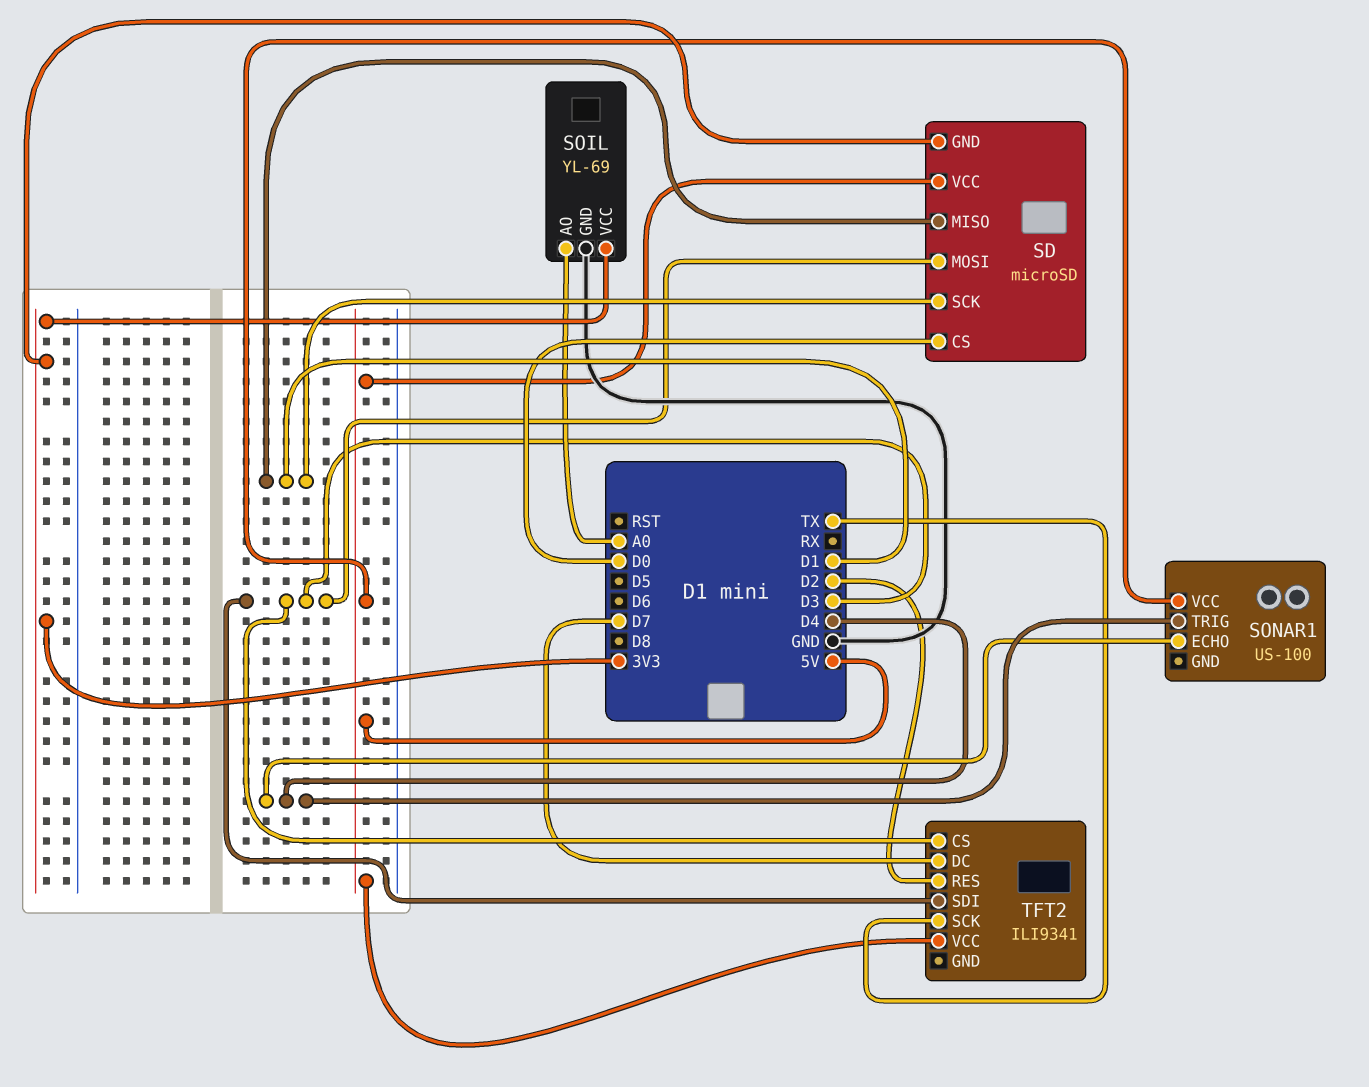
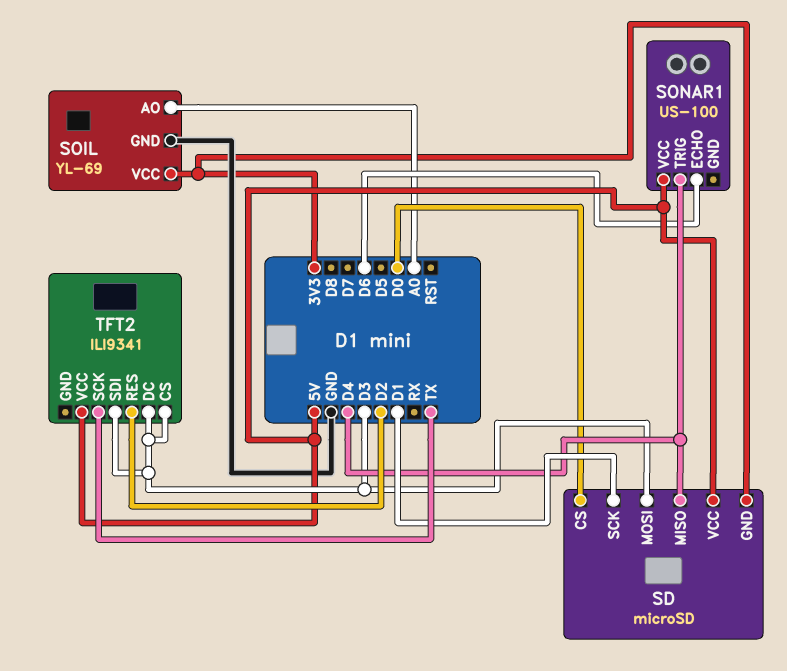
SD pin MISO: D1 -> D4
SONAR1 pin ECHO: D4 -> D6
TFT2 pin DC: D7 -> D3

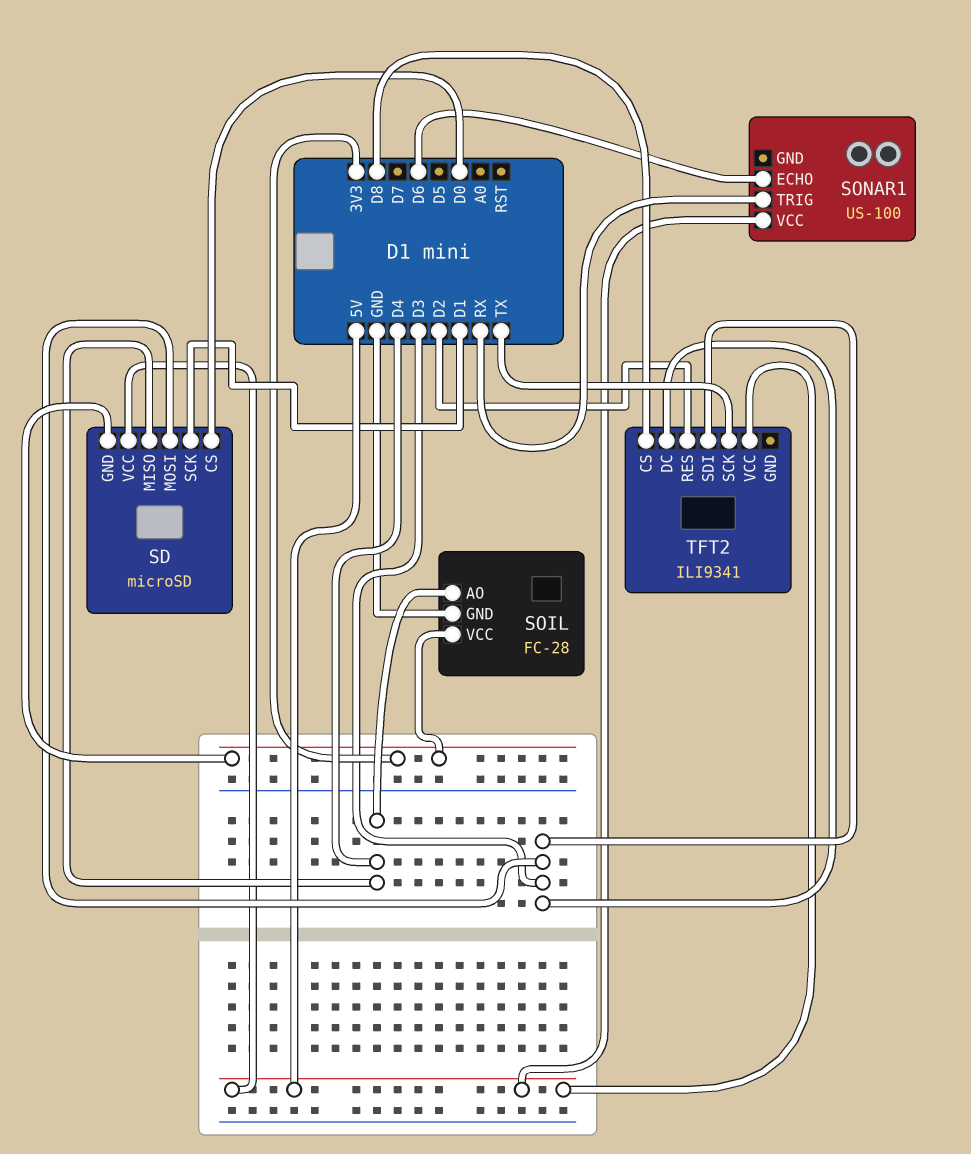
SOIL: YL-69 -> FC-28
SOIL pin AO: A0 -> D4
SONAR1 pin TRIG: D4 -> RX
TFT2 pin CS: D3 -> D8

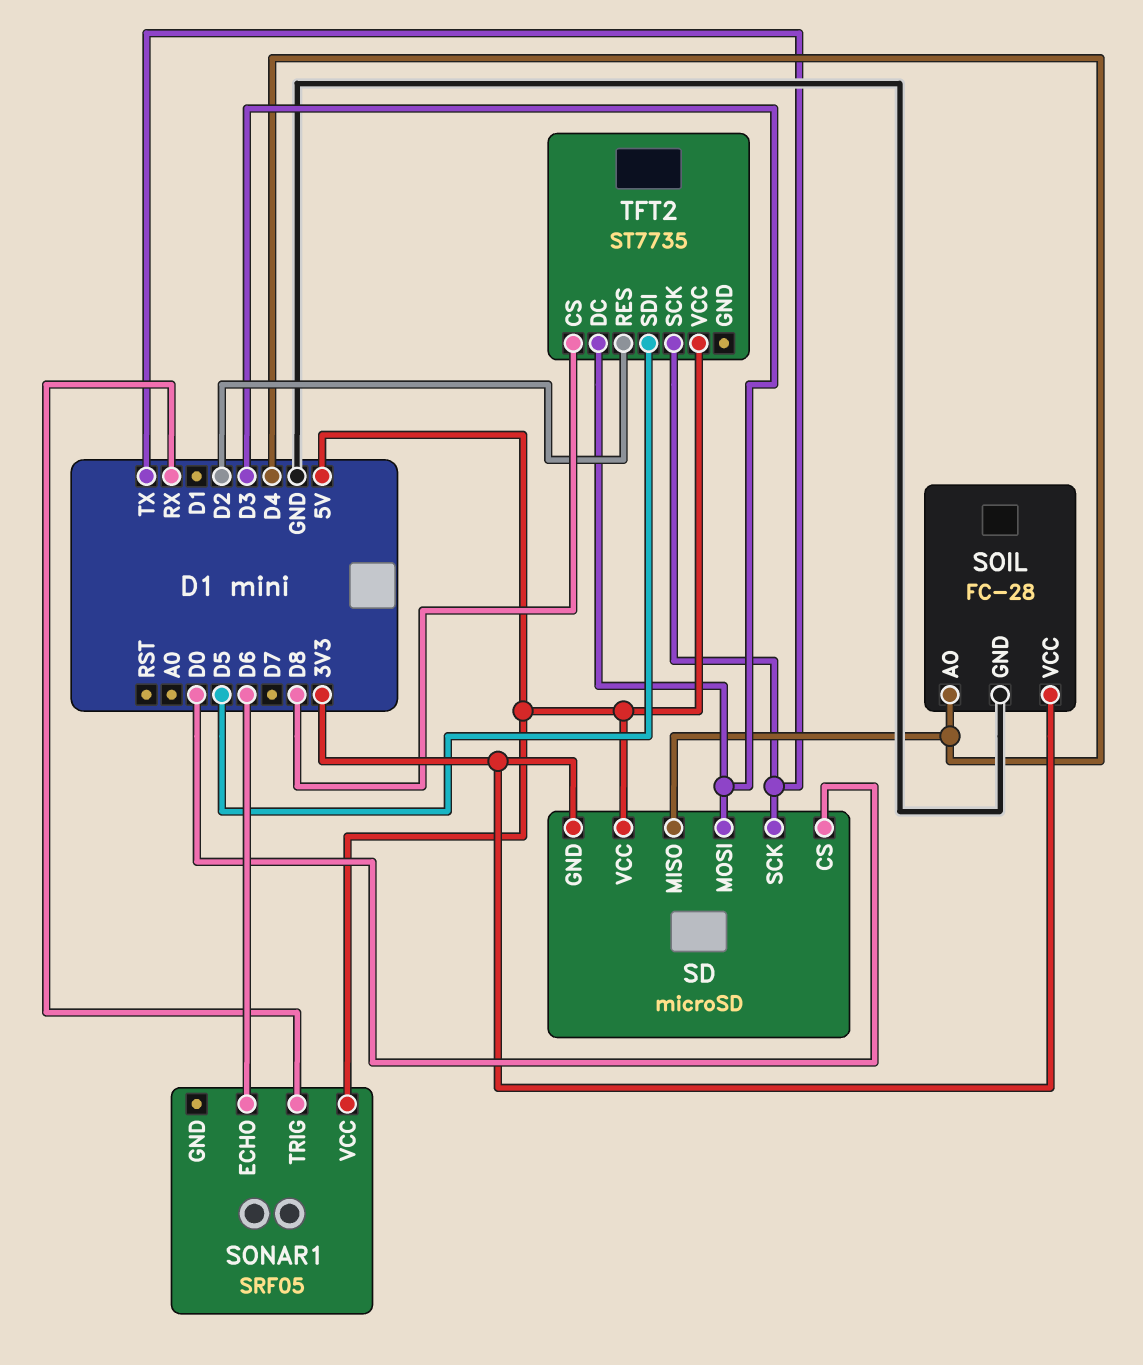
SD pin SCK: D1 -> TX
SONAR1: US-100 -> SRF05
TFT2: ILI9341 -> ST7735
TFT2 pin SDI: D3 -> D5

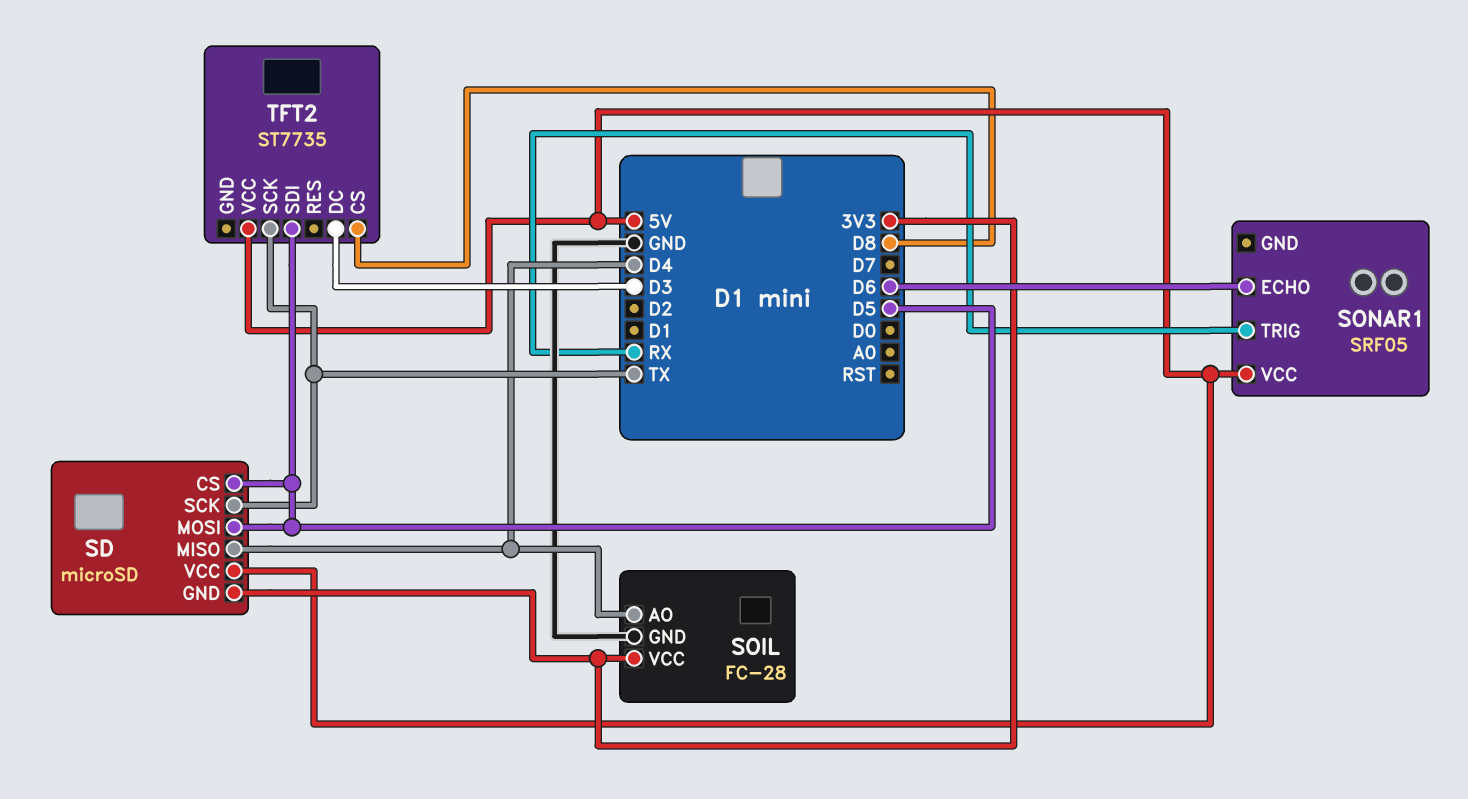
SD pin CS: D0 -> D5
SD pin MOSI: D3 -> D5
TFT2 pin RES: D2 -> none

